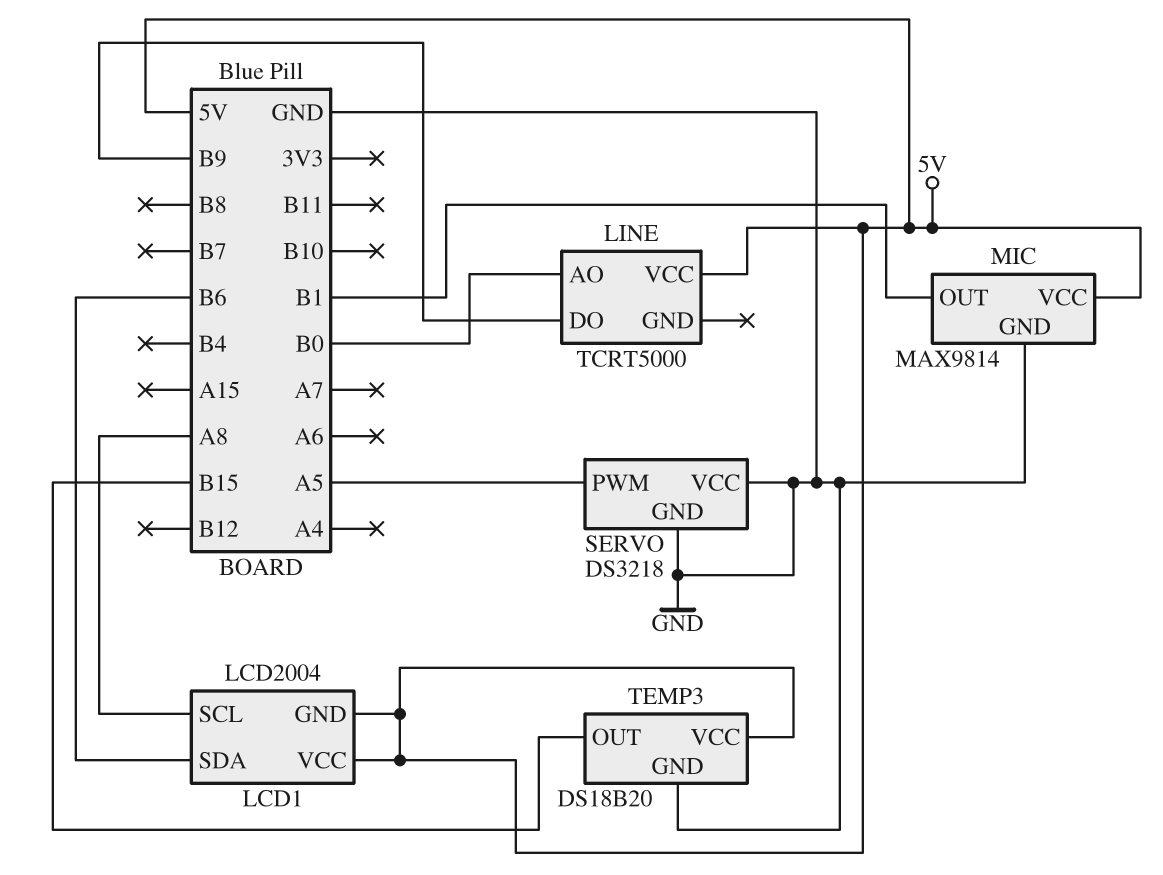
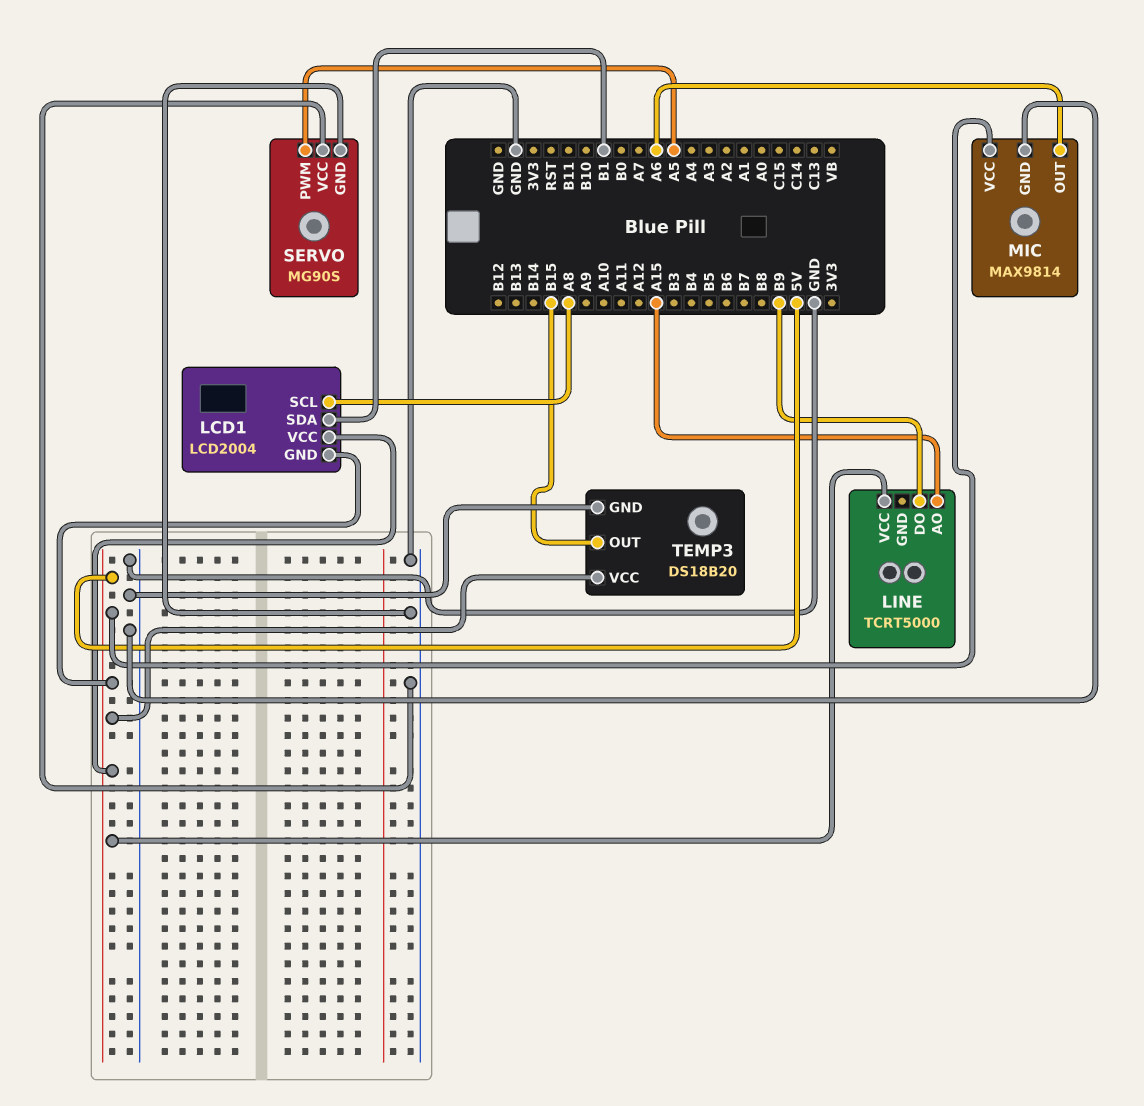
LCD1 pin SDA: B6 -> B1
LINE pin AO: B0 -> A15
MIC pin OUT: B1 -> A6
SERVO: DS3218 -> MG90S

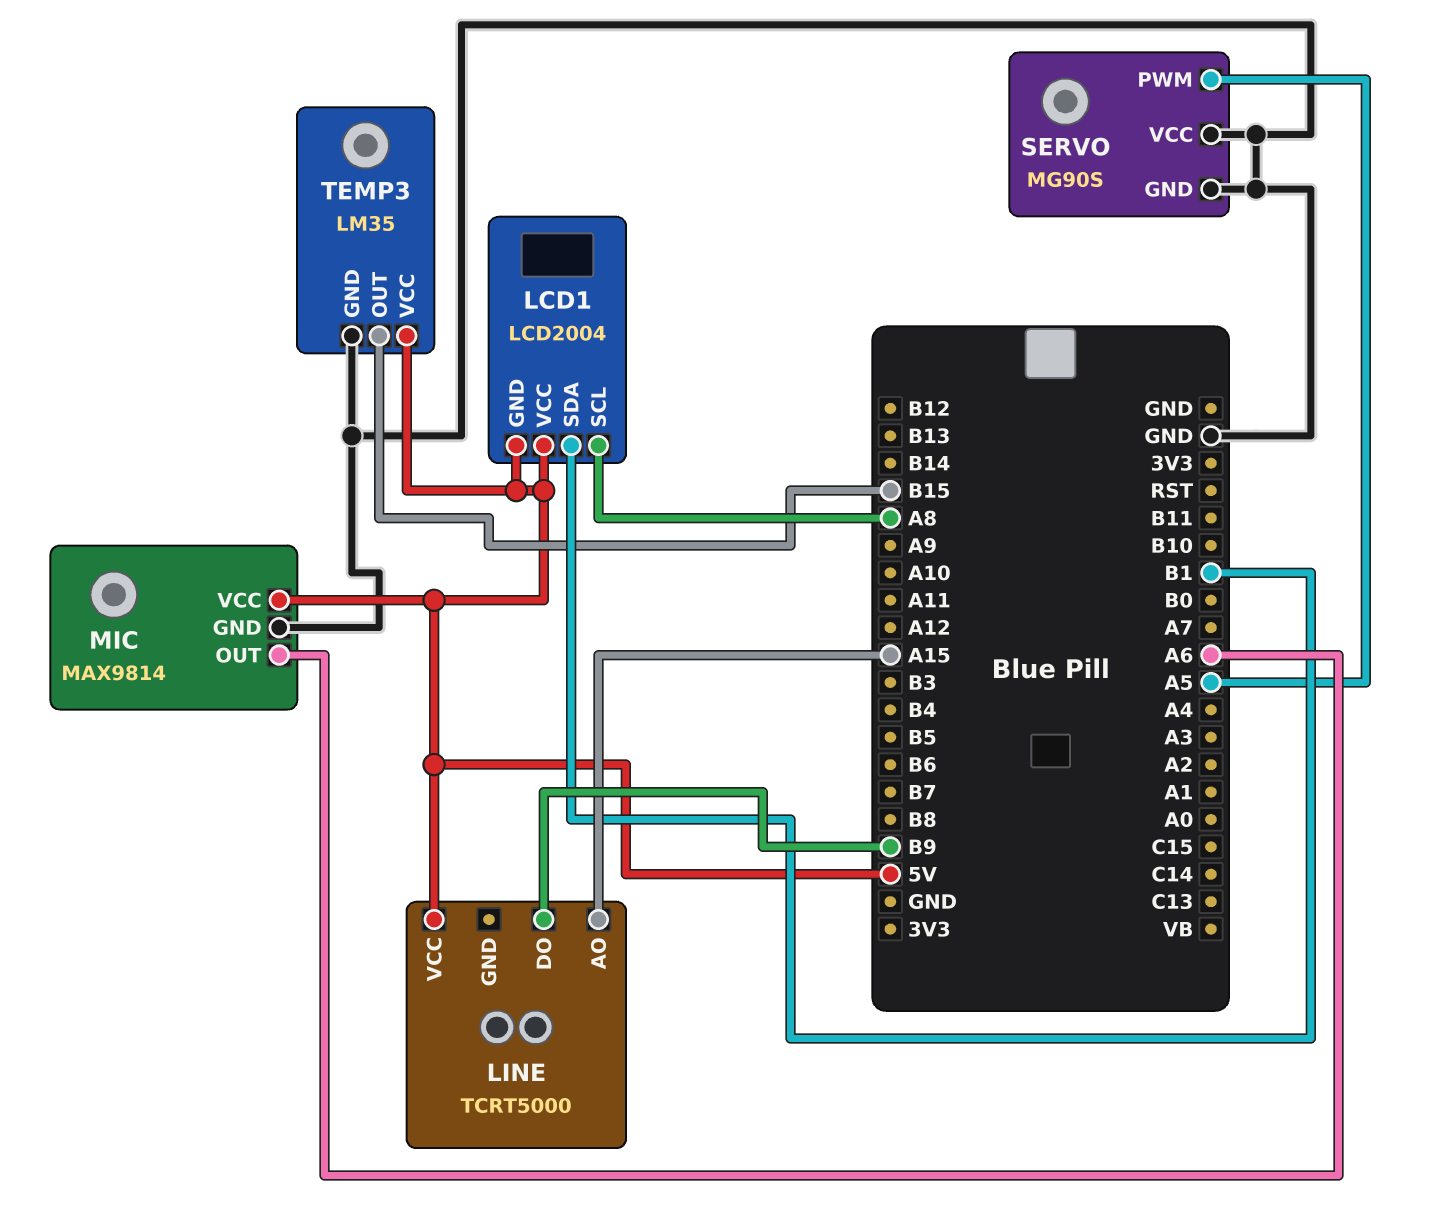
TEMP3: DS18B20 -> LM35

